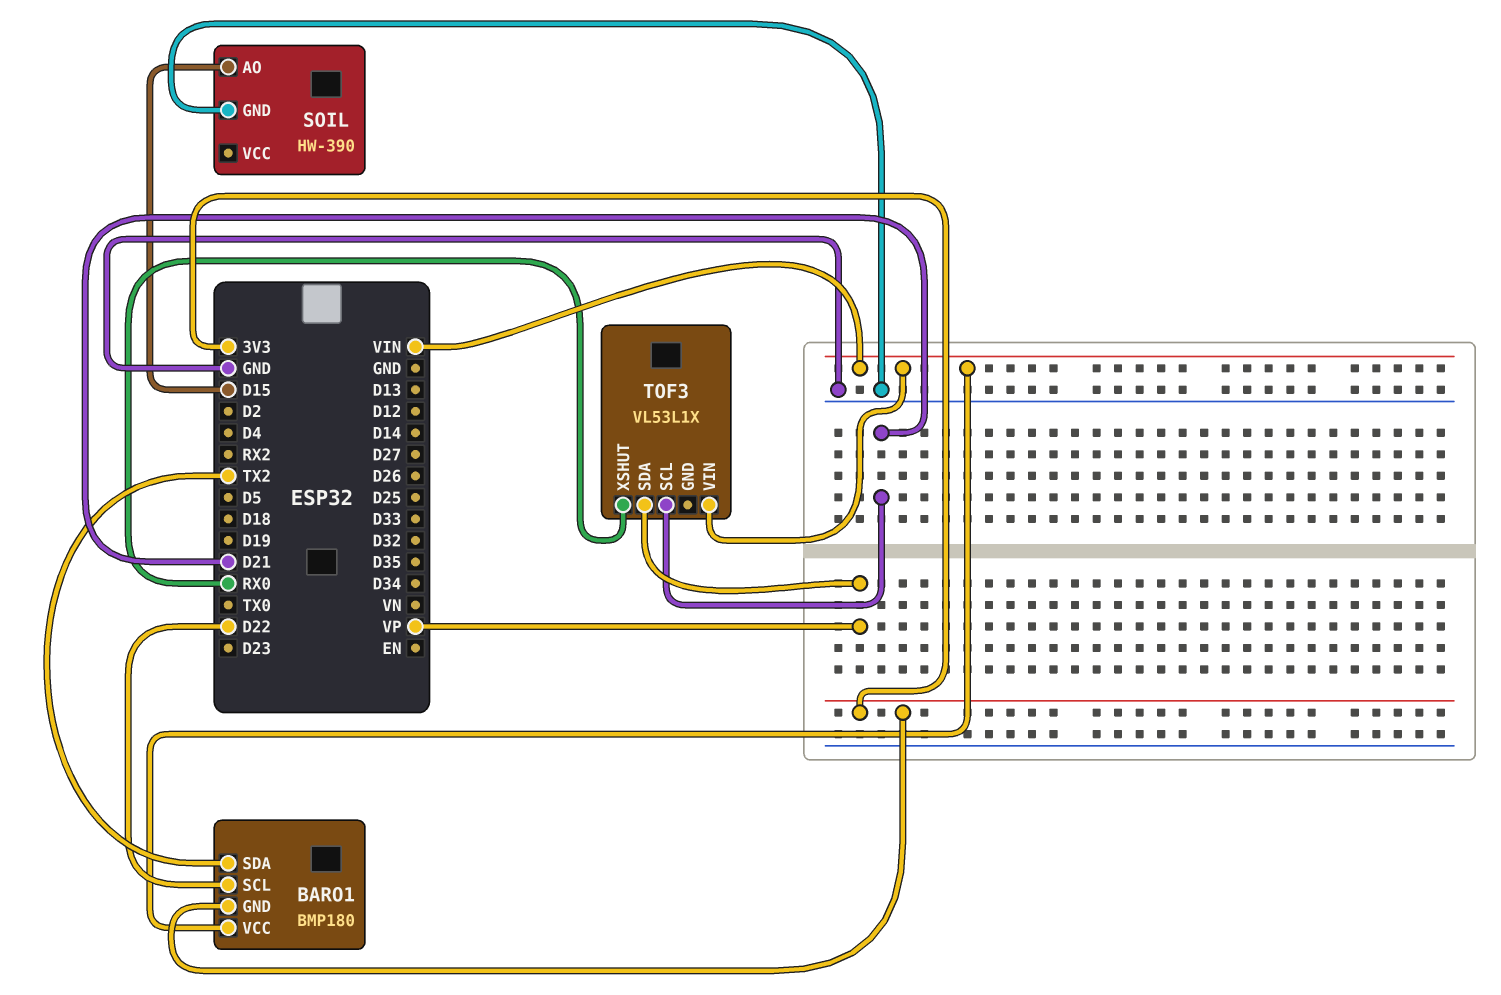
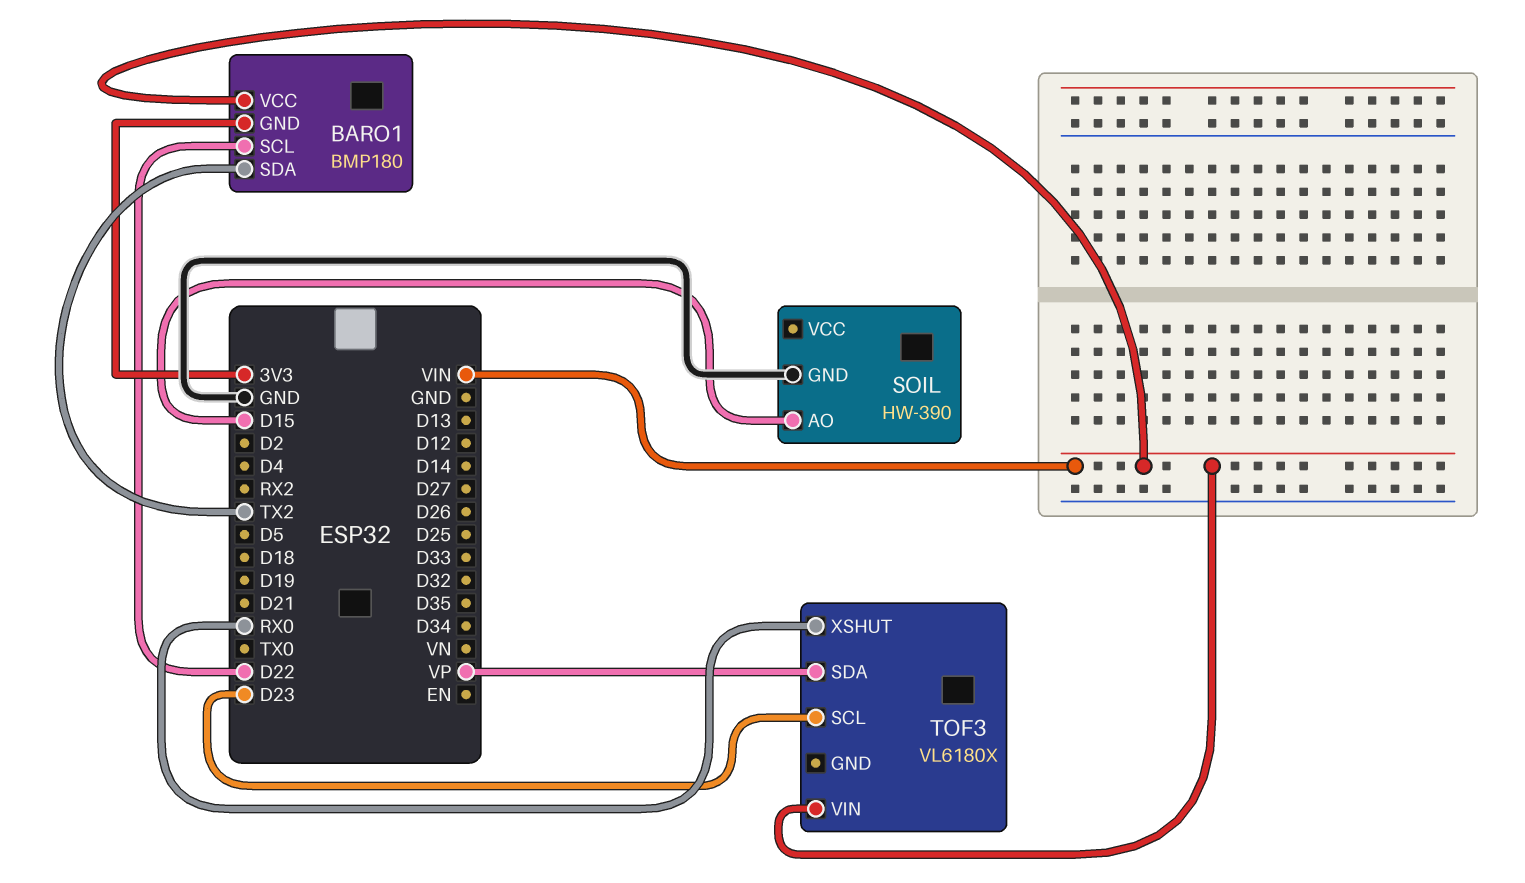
TOF3: VL53L1X -> VL6180X
TOF3 pin SCL: D21 -> D23

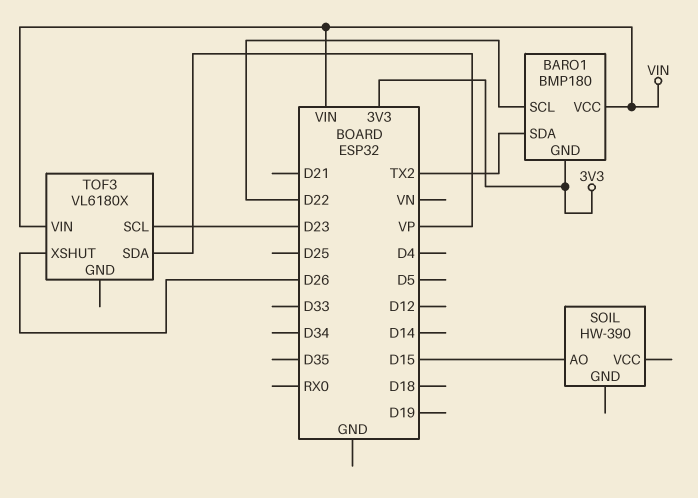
SOIL pin GND: GND -> none
TOF3 pin XSHUT: RX0 -> D26

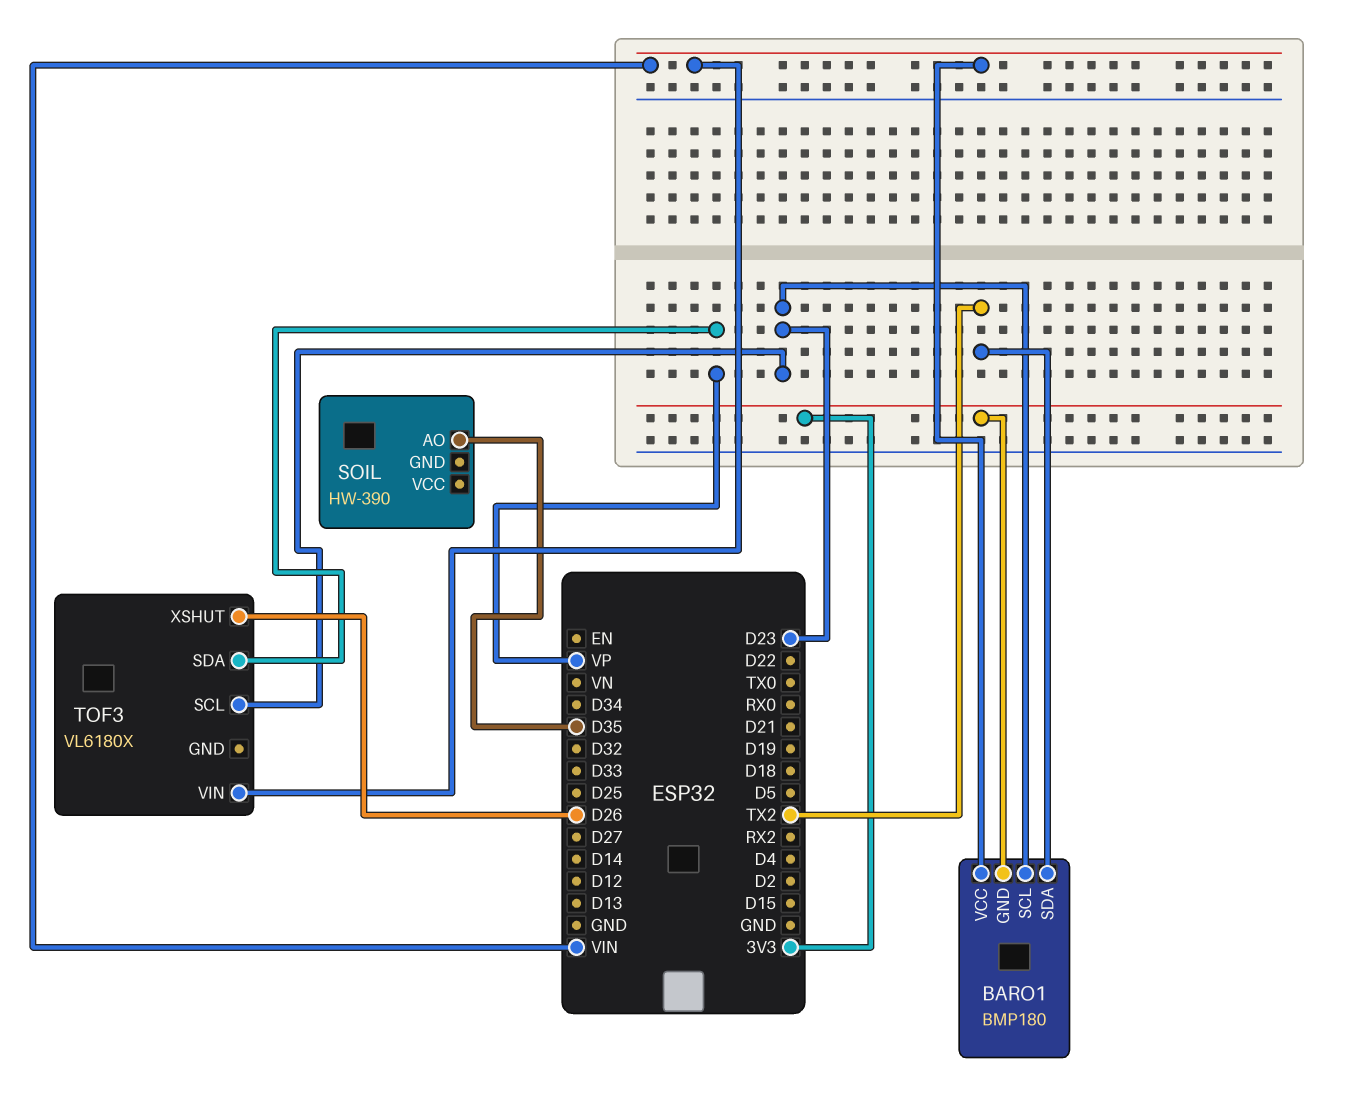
BARO1 pin SCL: D22 -> D23
SOIL pin AO: D15 -> D35

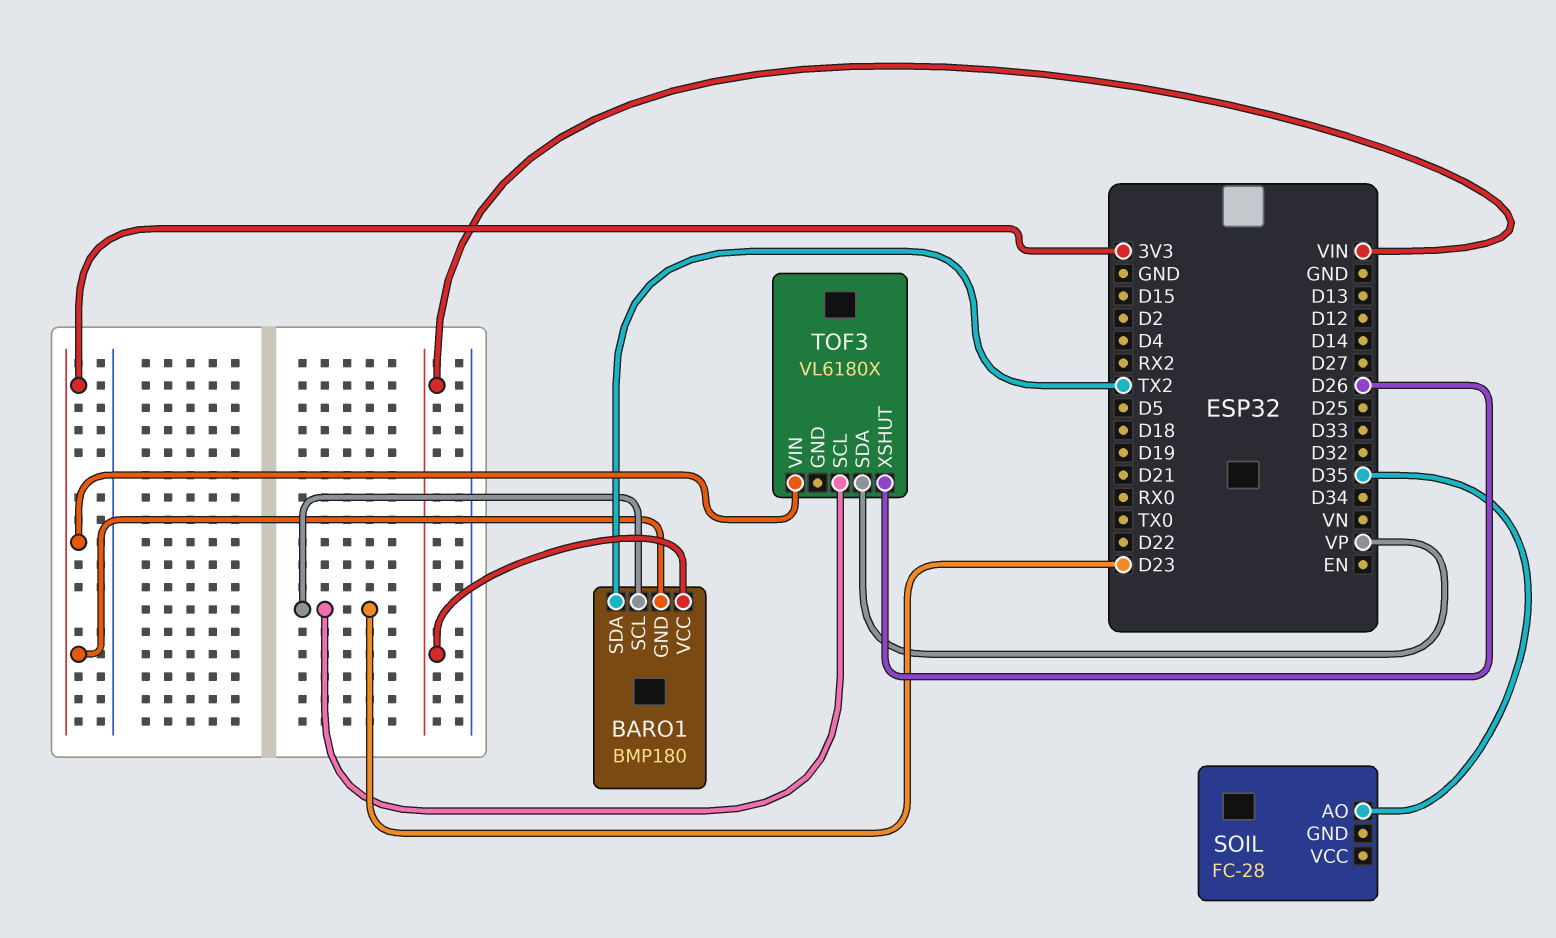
SOIL: HW-390 -> FC-28
TOF3 pin VIN: VIN -> 3V3

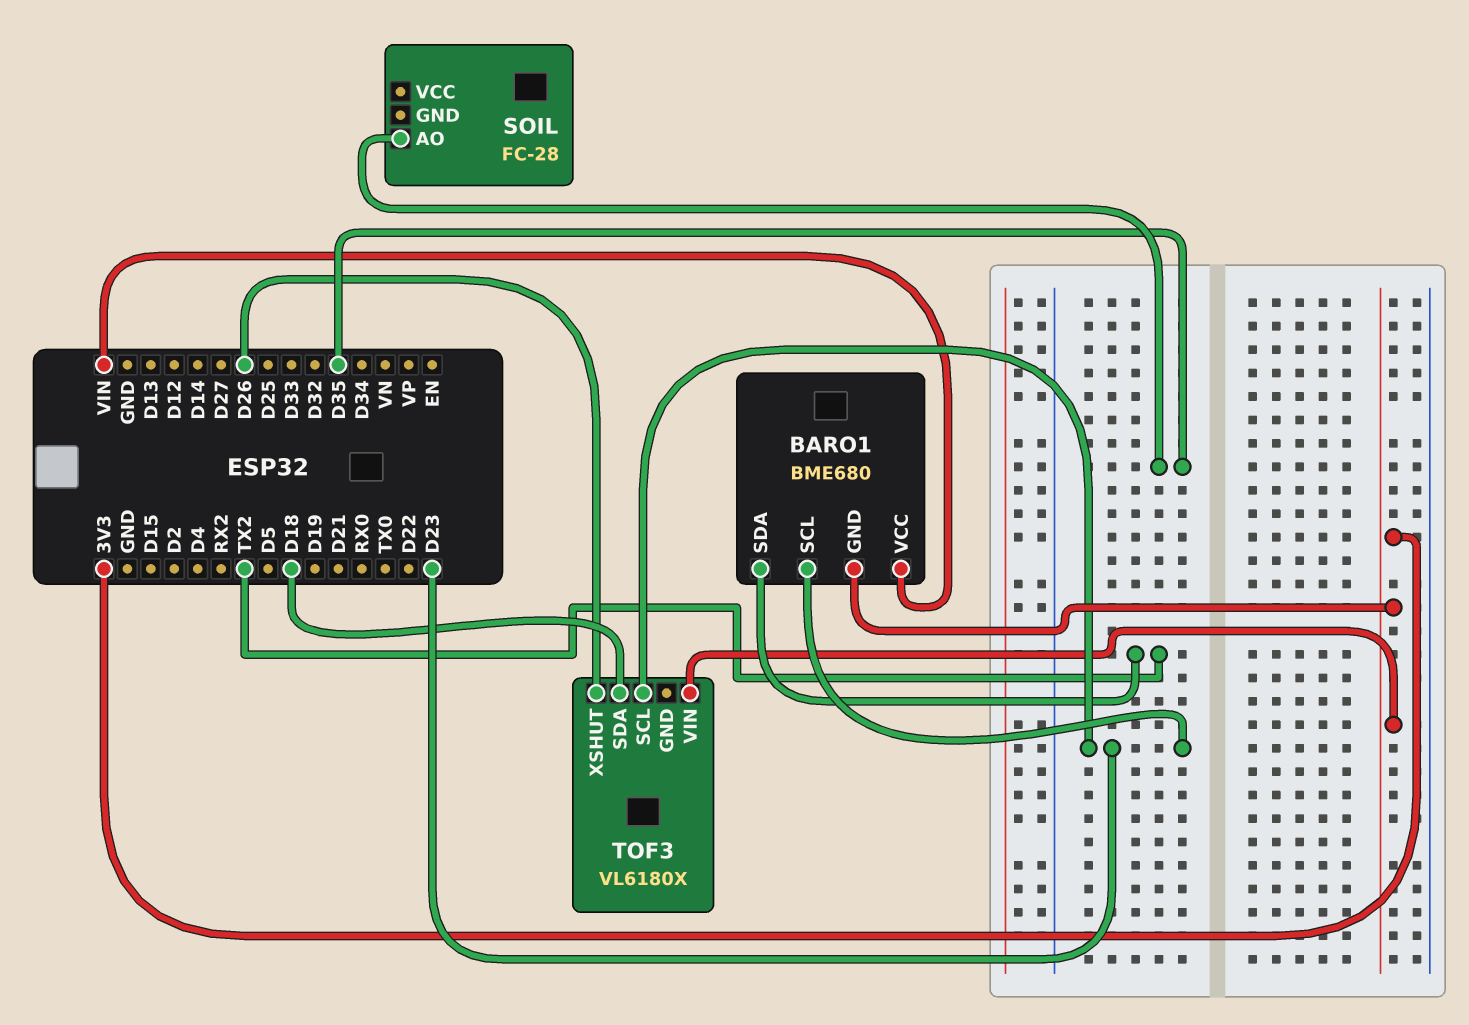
BARO1: BMP180 -> BME680
TOF3 pin SDA: VP -> D18

